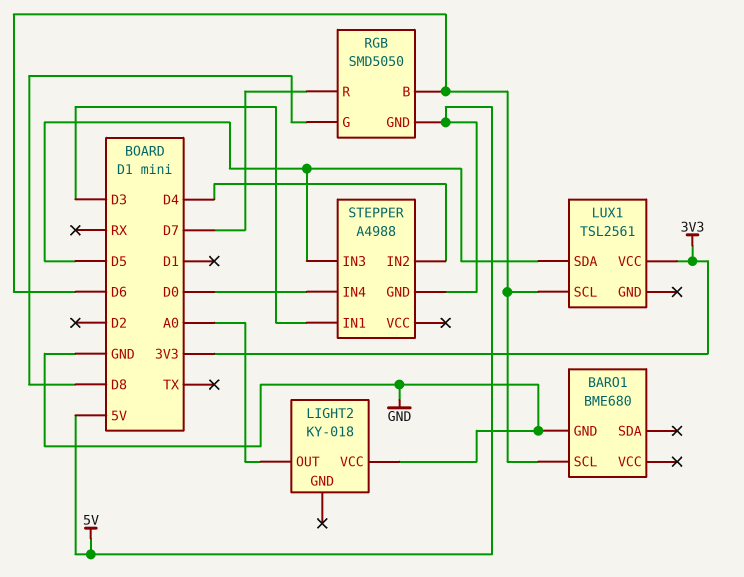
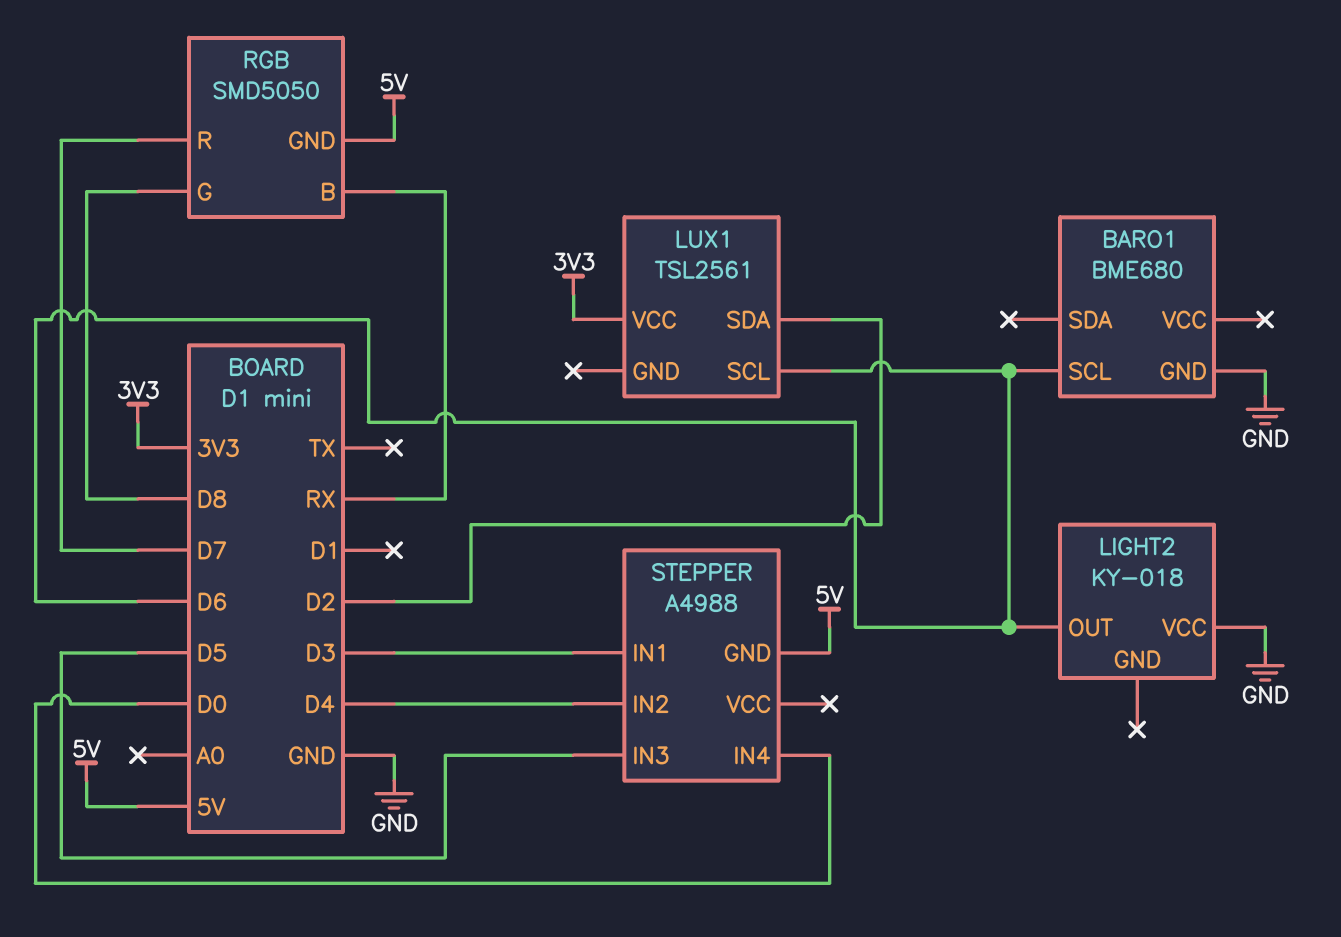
LIGHT2 pin OUT: A0 -> D6
LUX1 pin SDA: D5 -> D2
RGB pin B: D6 -> RX

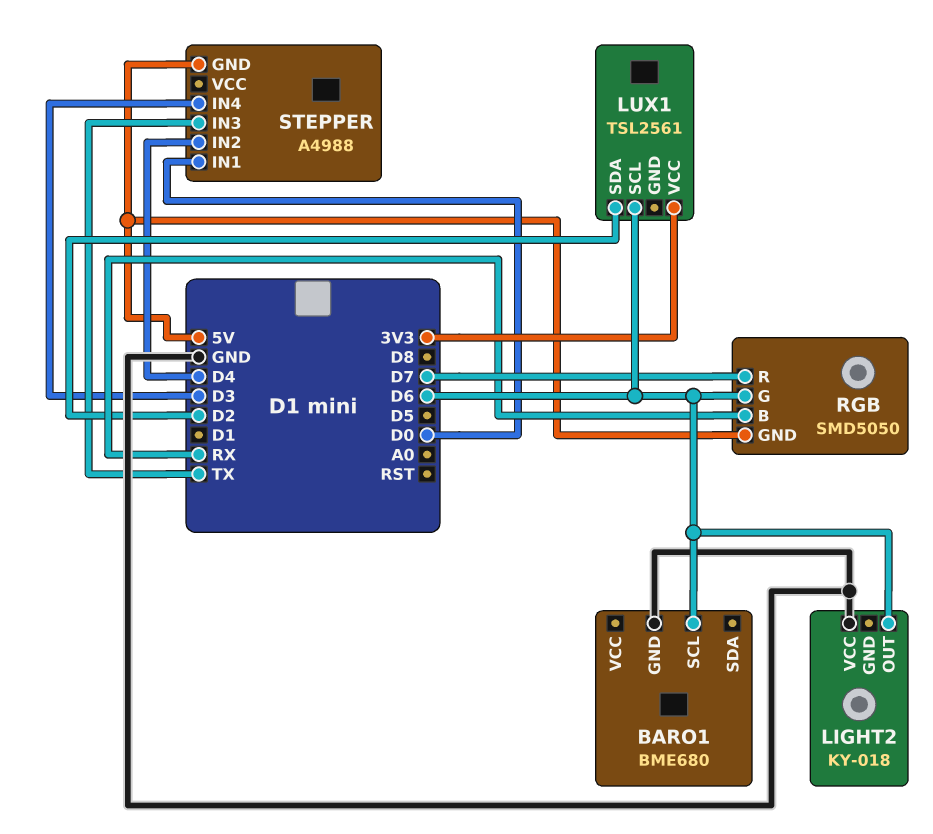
RGB pin G: D8 -> D6
STEPPER pin IN1: D3 -> D0
STEPPER pin IN3: D5 -> TX
STEPPER pin IN4: D0 -> D3

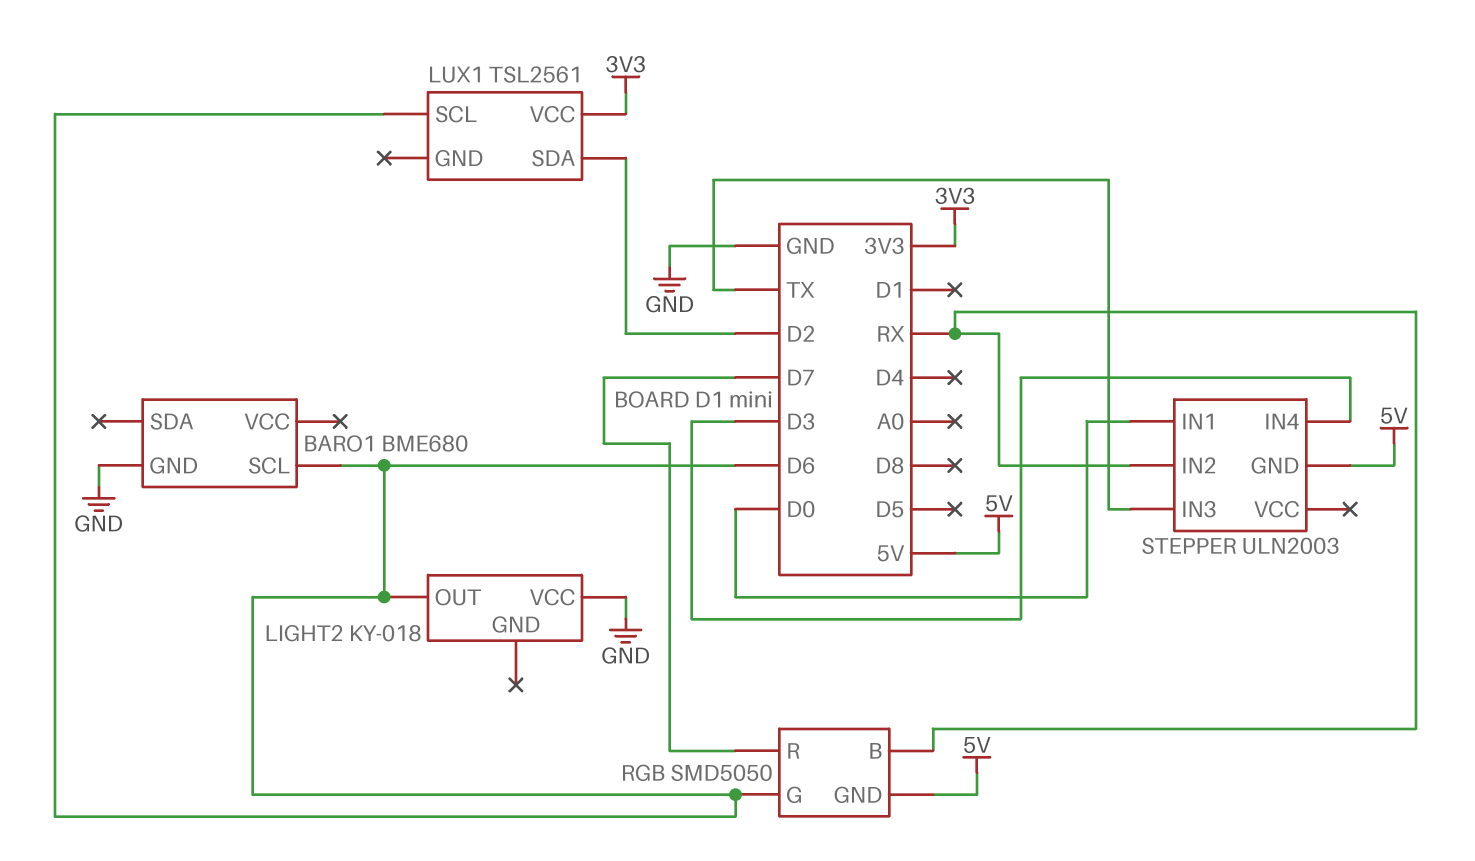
STEPPER: A4988 -> ULN2003
STEPPER pin IN2: D4 -> RX

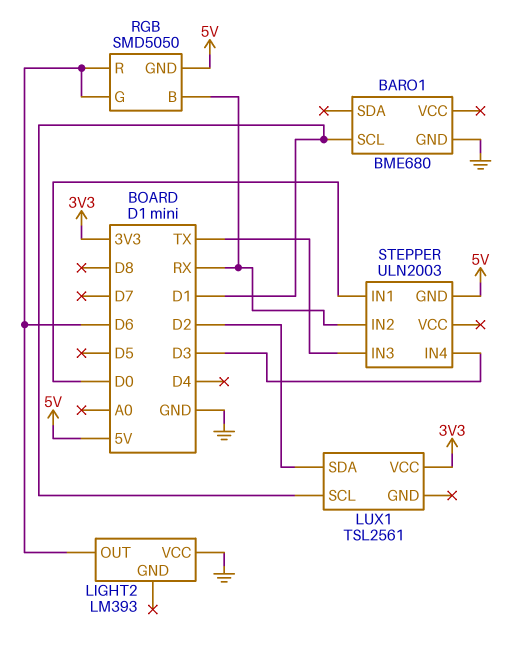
BARO1 pin SCL: D6 -> D1
LIGHT2: KY-018 -> LM393
LUX1 pin SCL: D6 -> D1
RGB pin R: D7 -> D6

